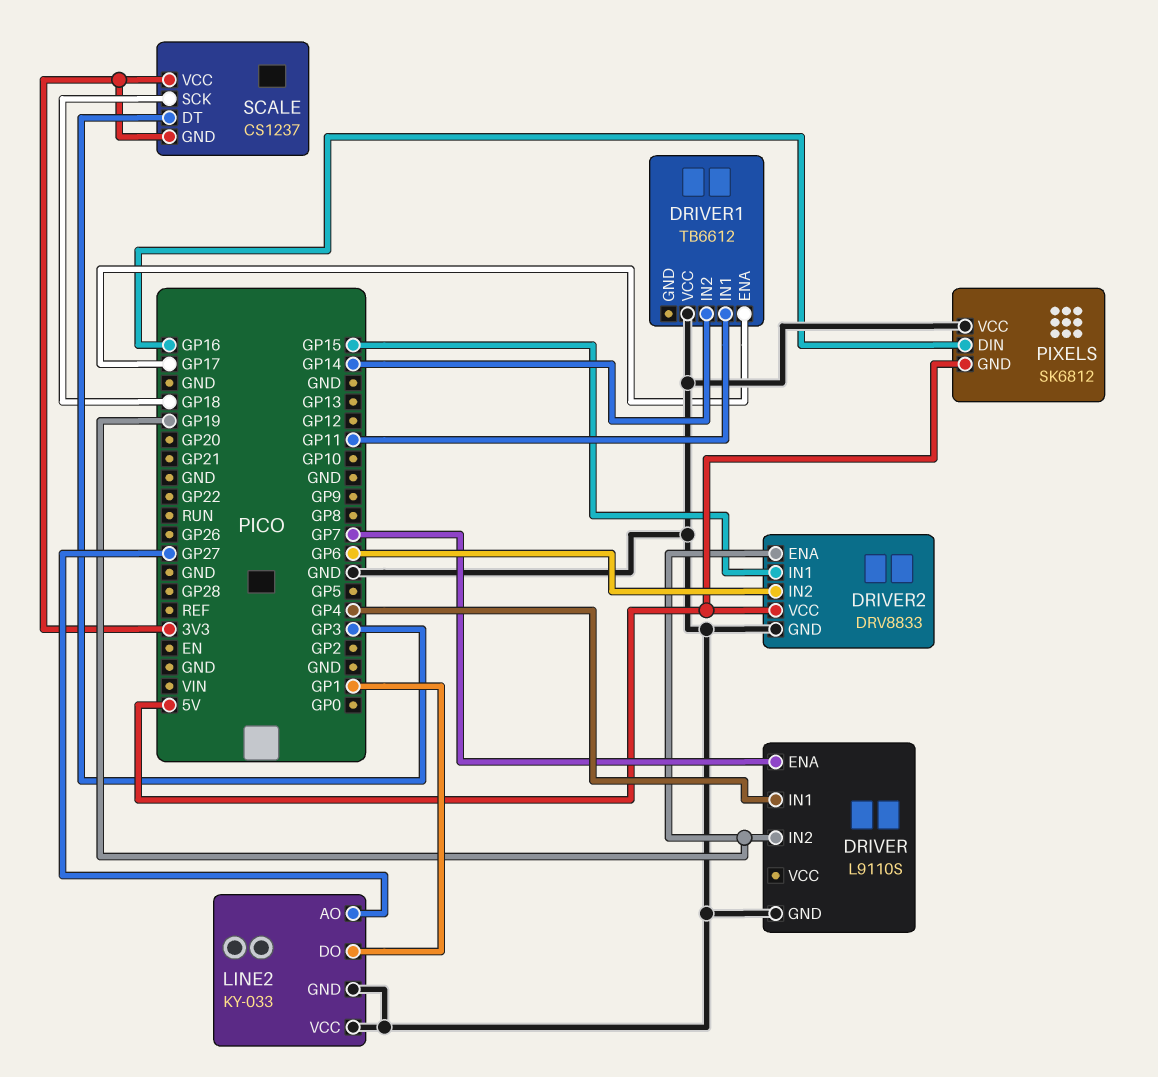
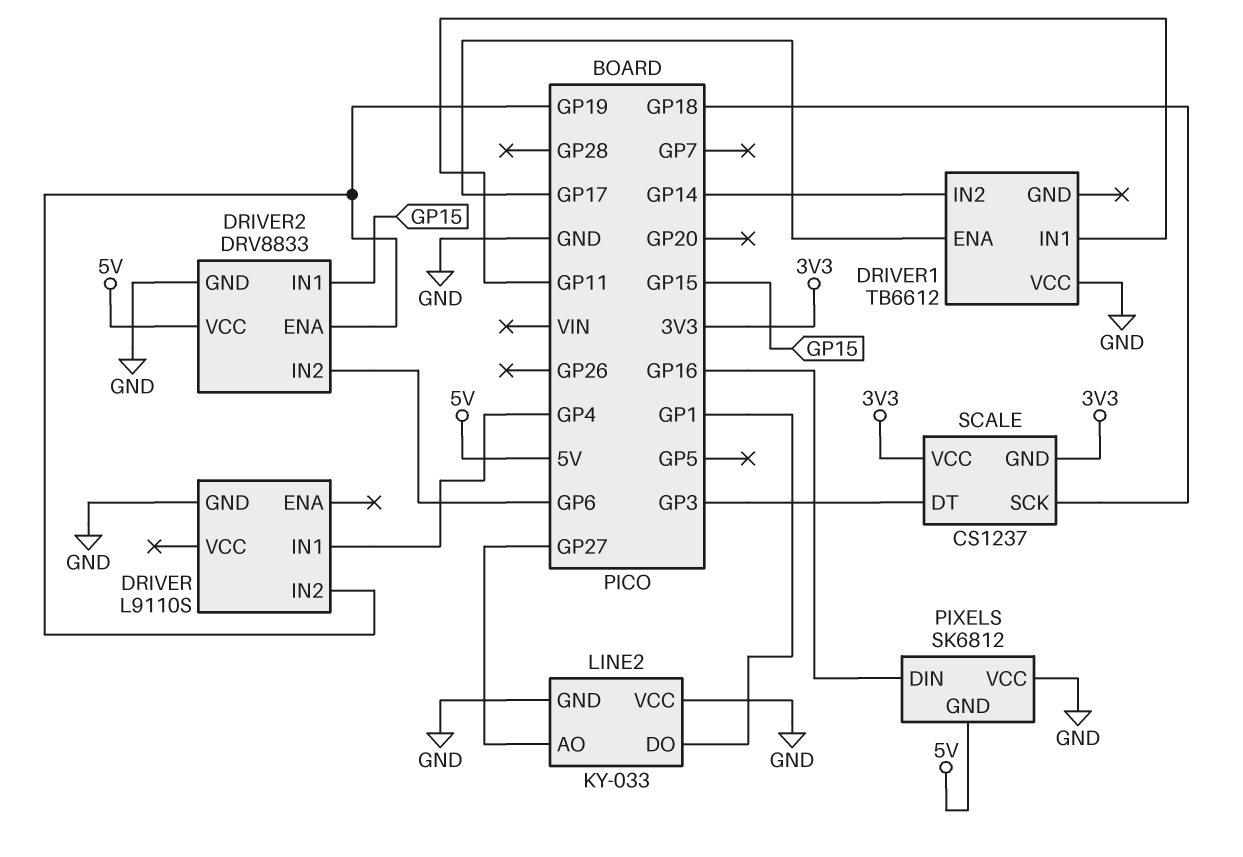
DRIVER pin ENA: GP7 -> none

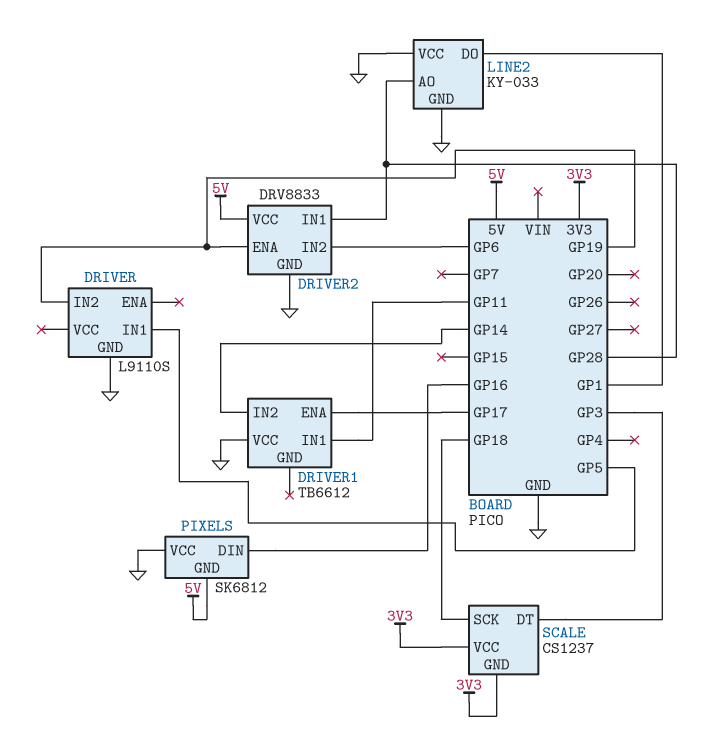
DRIVER pin IN1: GP4 -> GP5
DRIVER2 pin IN1: GP15 -> GP28
LINE2 pin AO: GP27 -> GP28

